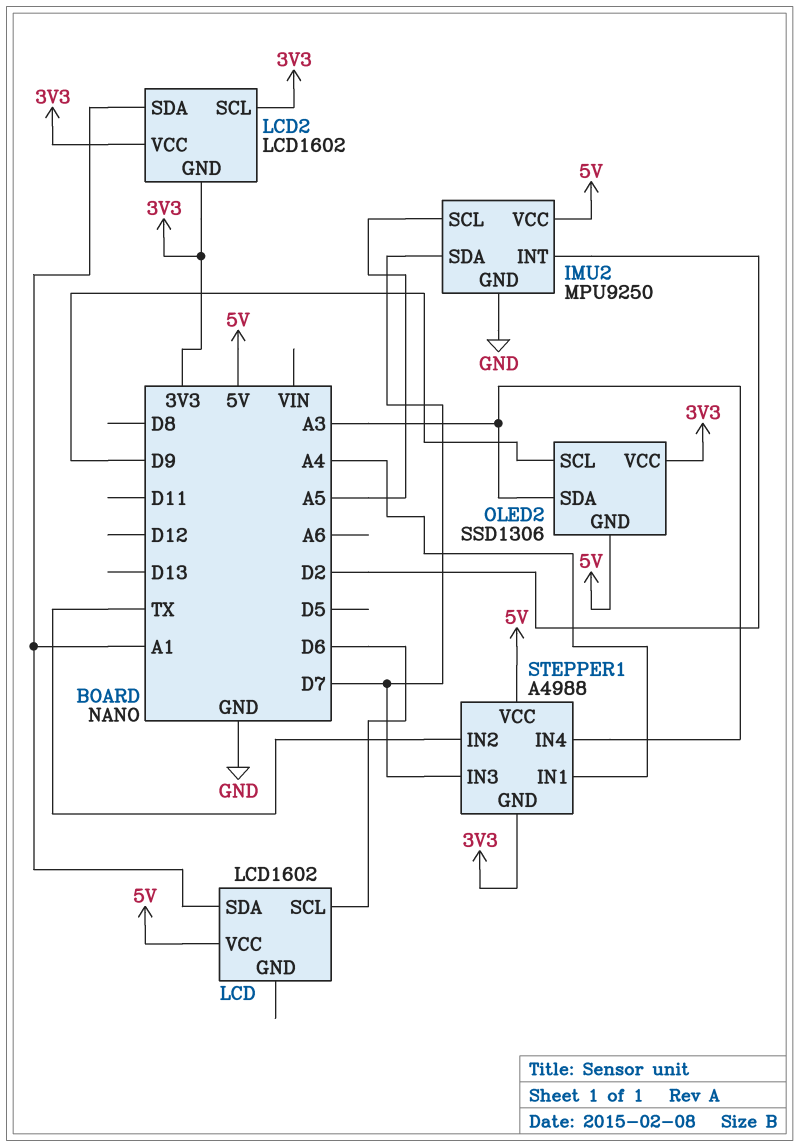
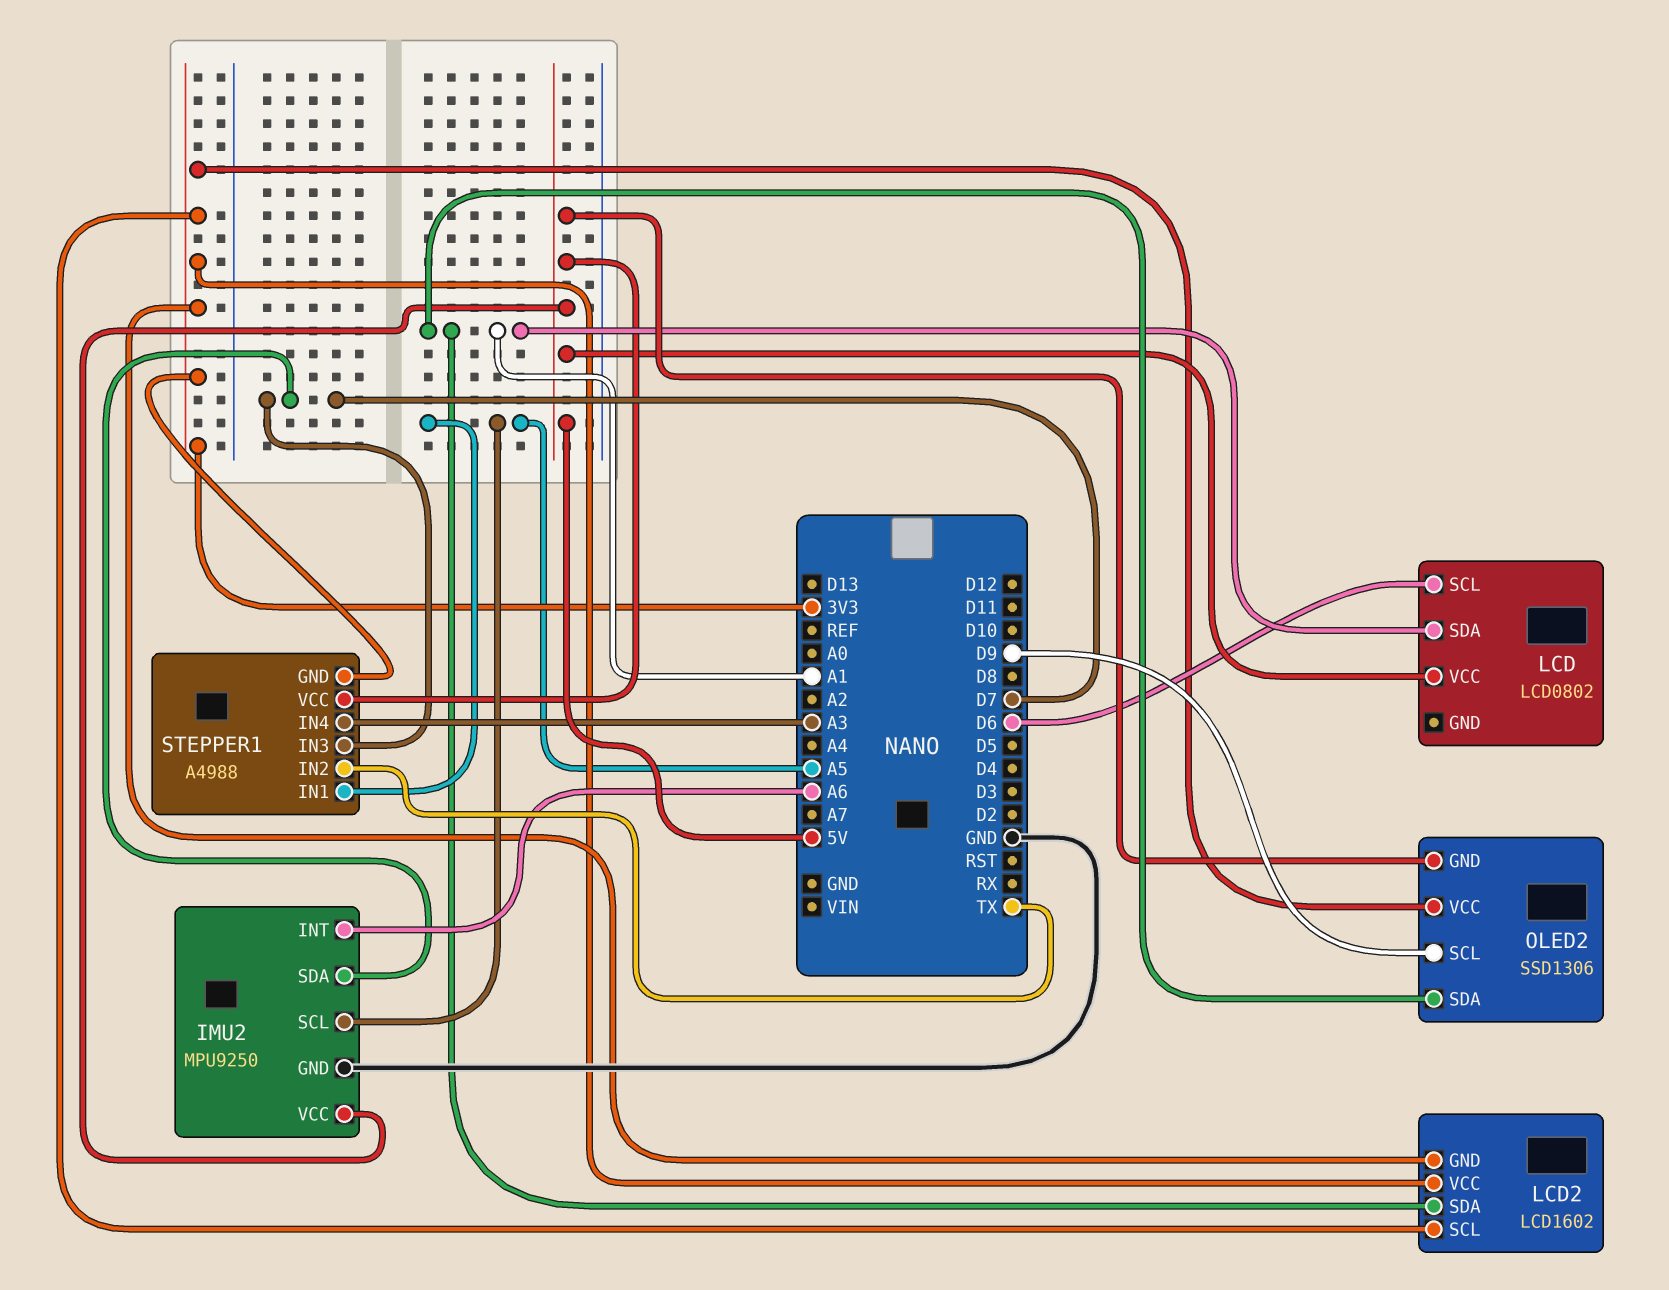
IMU2 pin INT: D2 -> A6
LCD: LCD1602 -> LCD0802
OLED2 pin SDA: A3 -> A1
STEPPER1 pin IN1: A4 -> A5

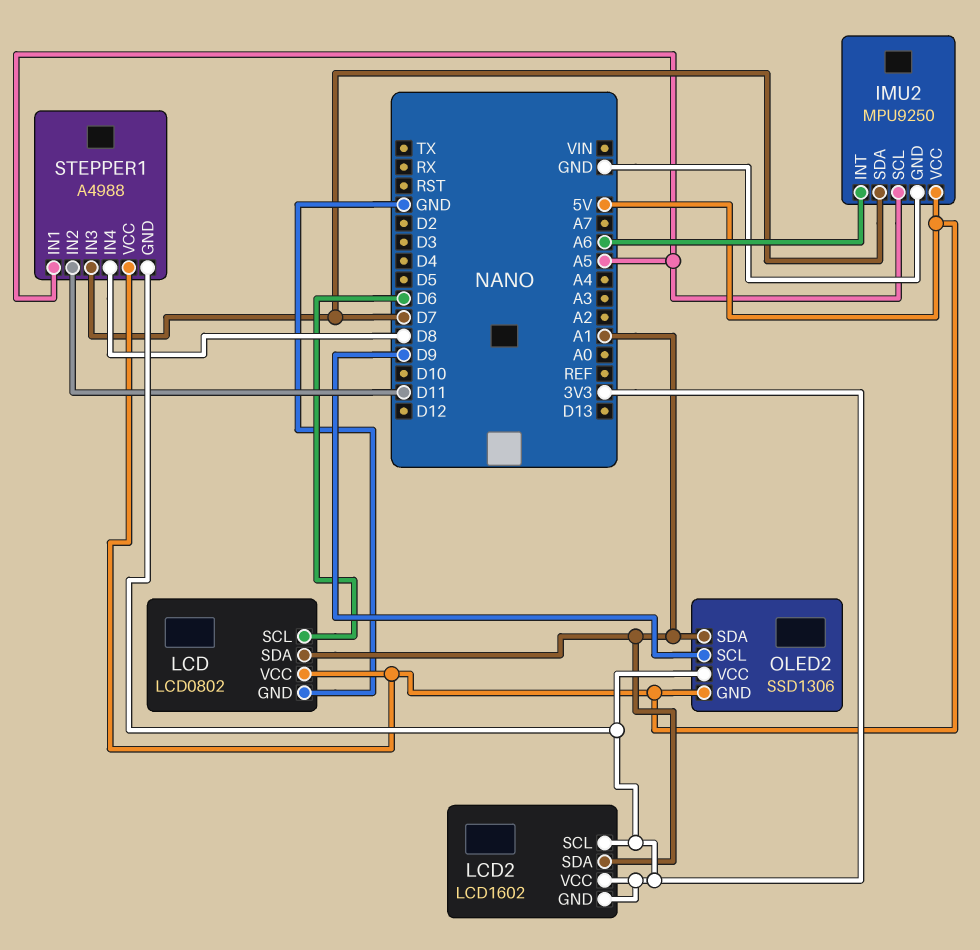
LCD pin GND: none -> GND
STEPPER1 pin IN2: TX -> D11
STEPPER1 pin IN4: A3 -> D8

